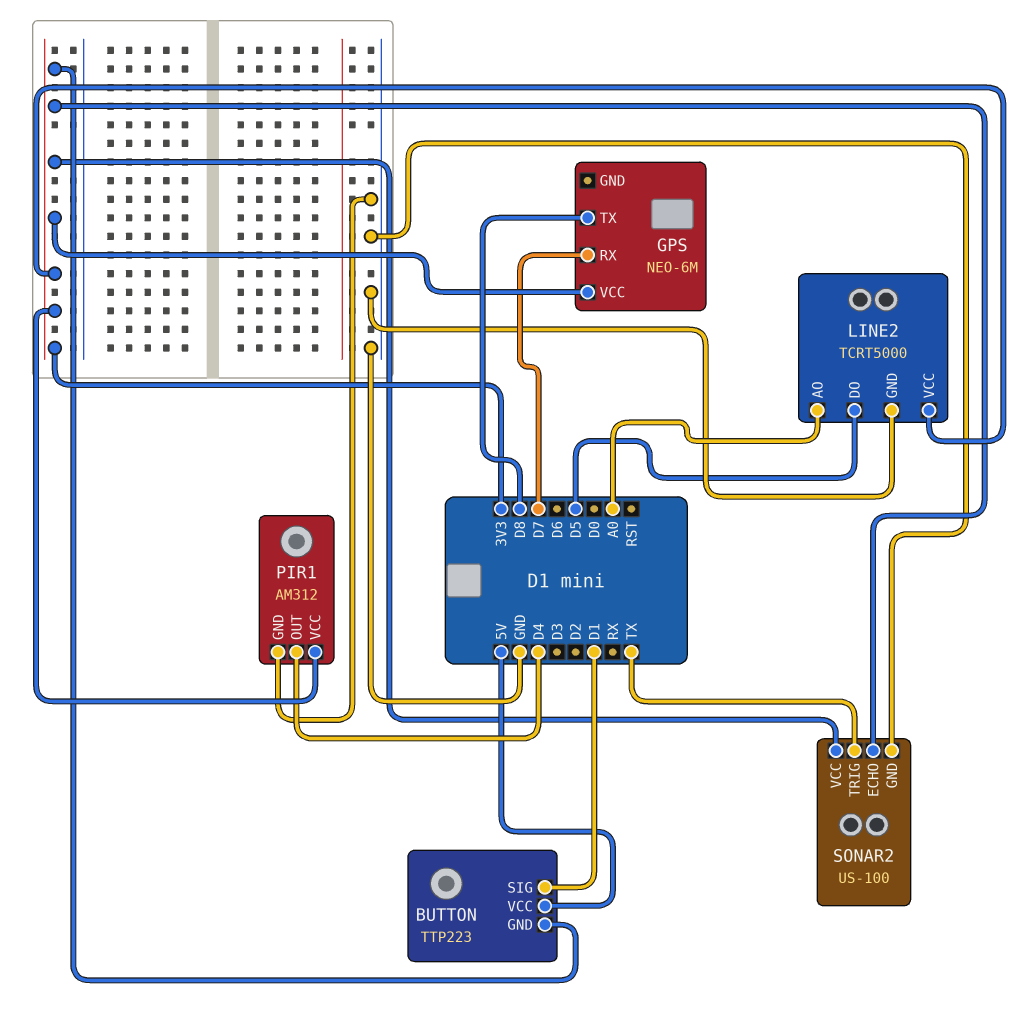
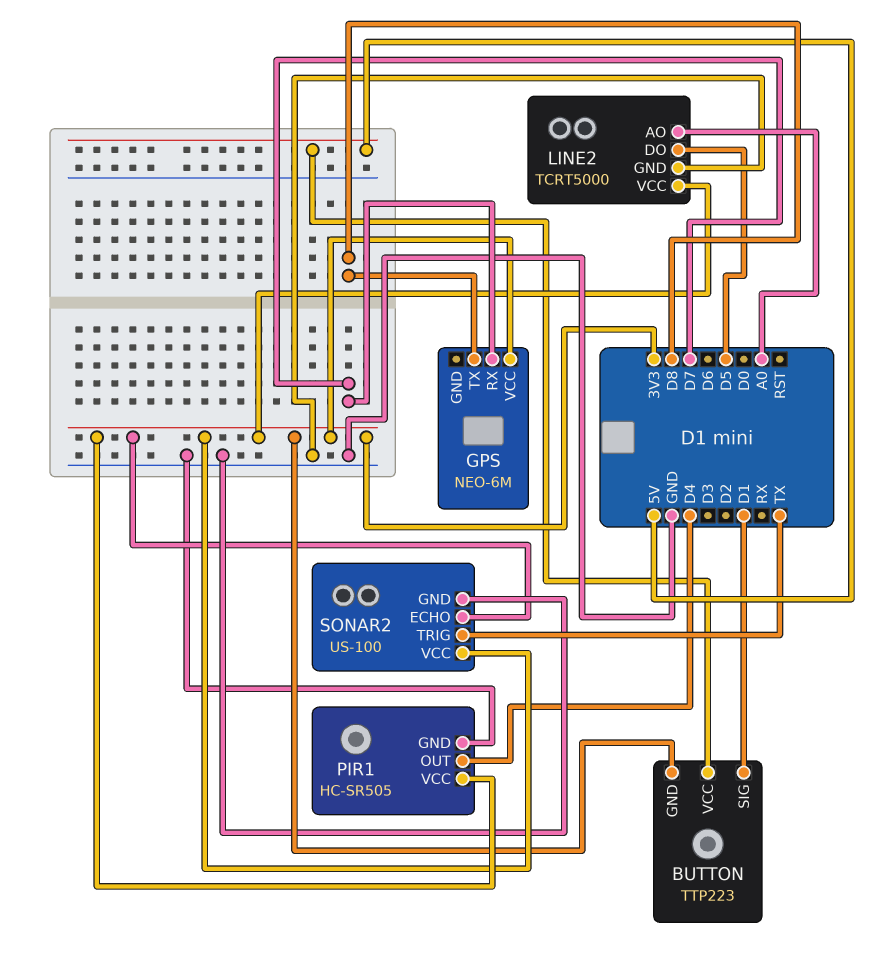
PIR1: AM312 -> HC-SR505

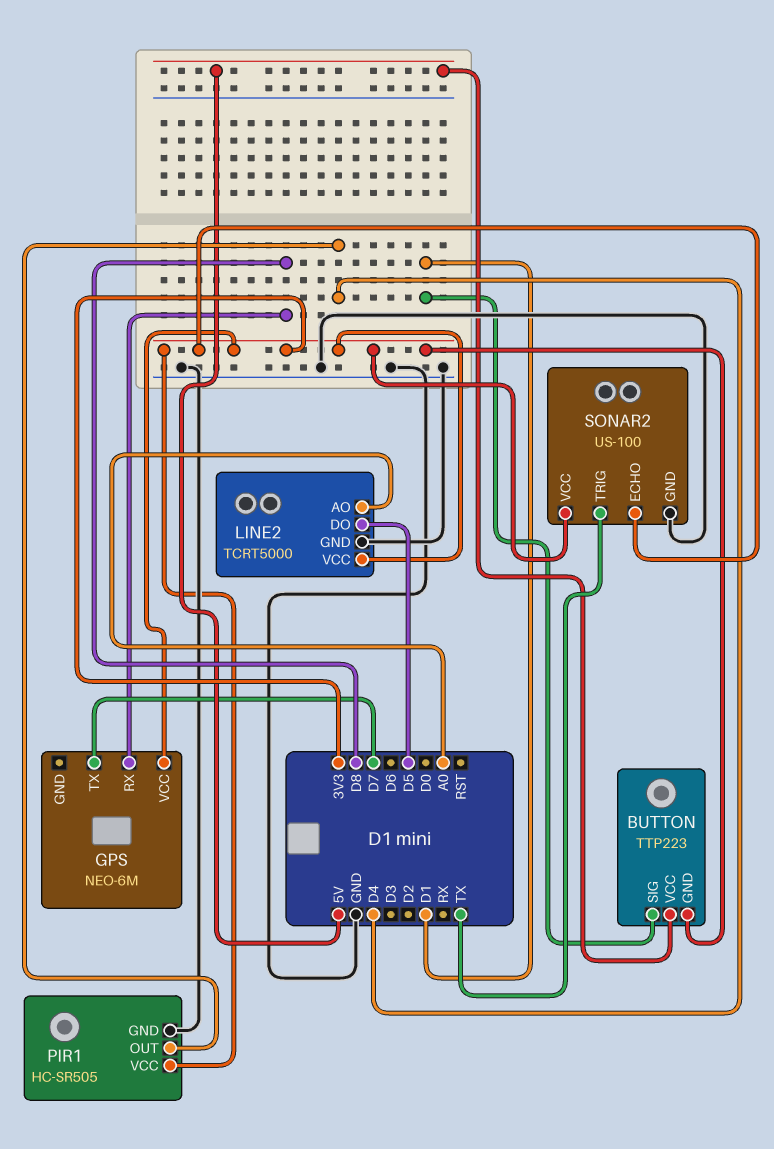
GPS pin RX: D7 -> D8
GPS pin TX: D8 -> D7

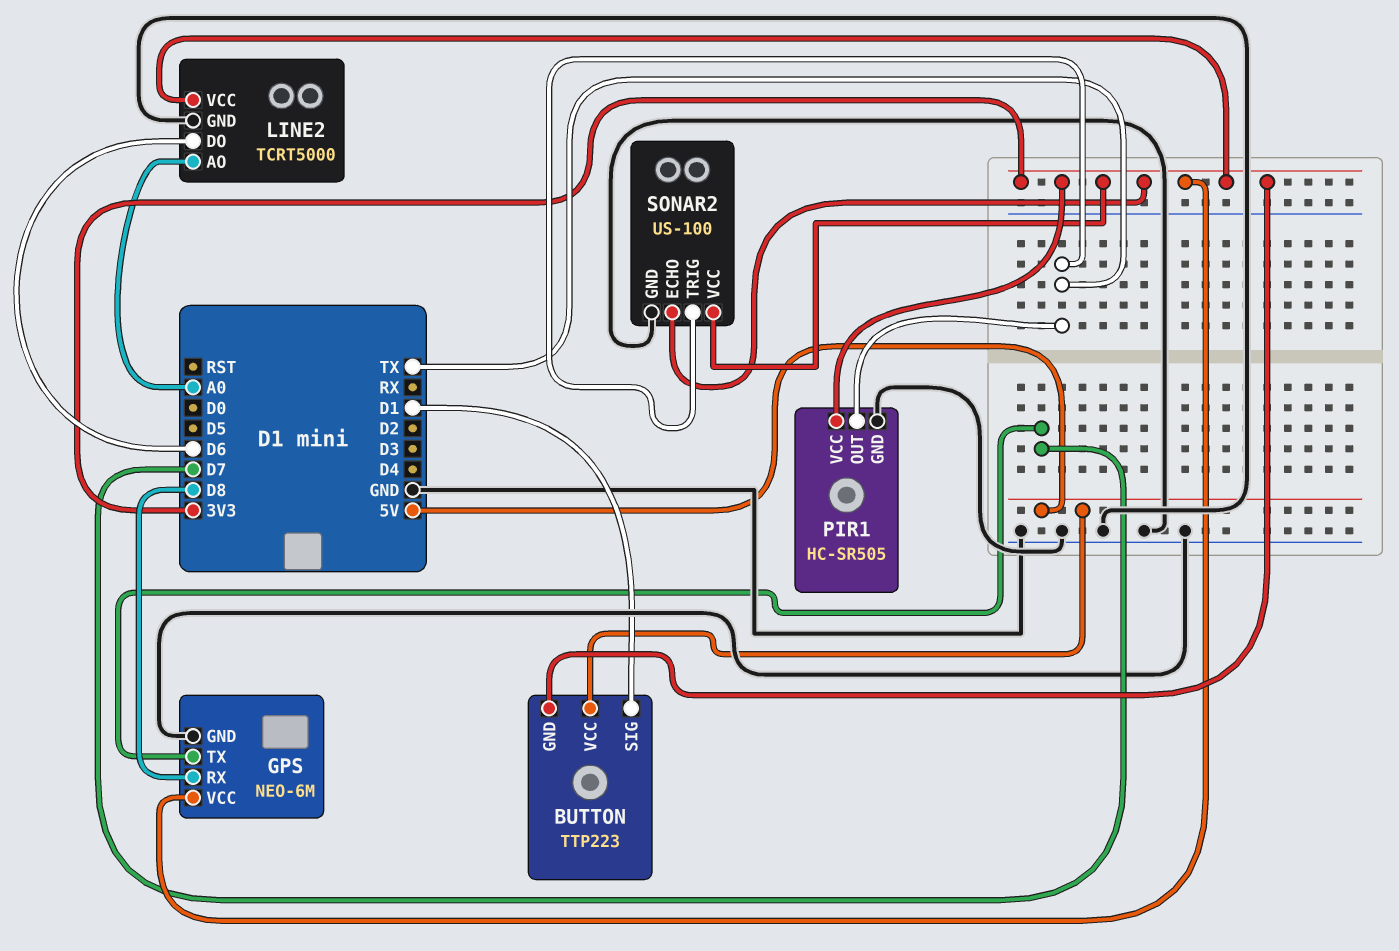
GPS pin GND: none -> GND
LINE2 pin DO: D5 -> D6
PIR1 pin OUT: D4 -> TX

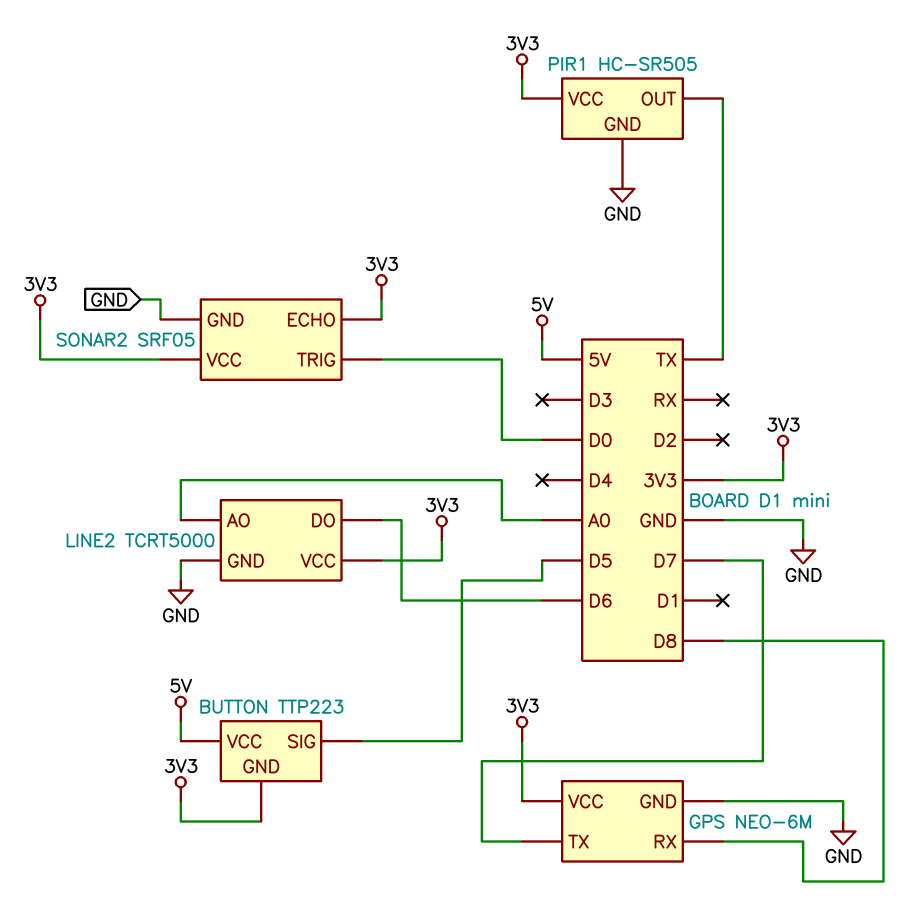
BUTTON pin SIG: D1 -> D5
SONAR2: US-100 -> SRF05
SONAR2 pin TRIG: TX -> D0

